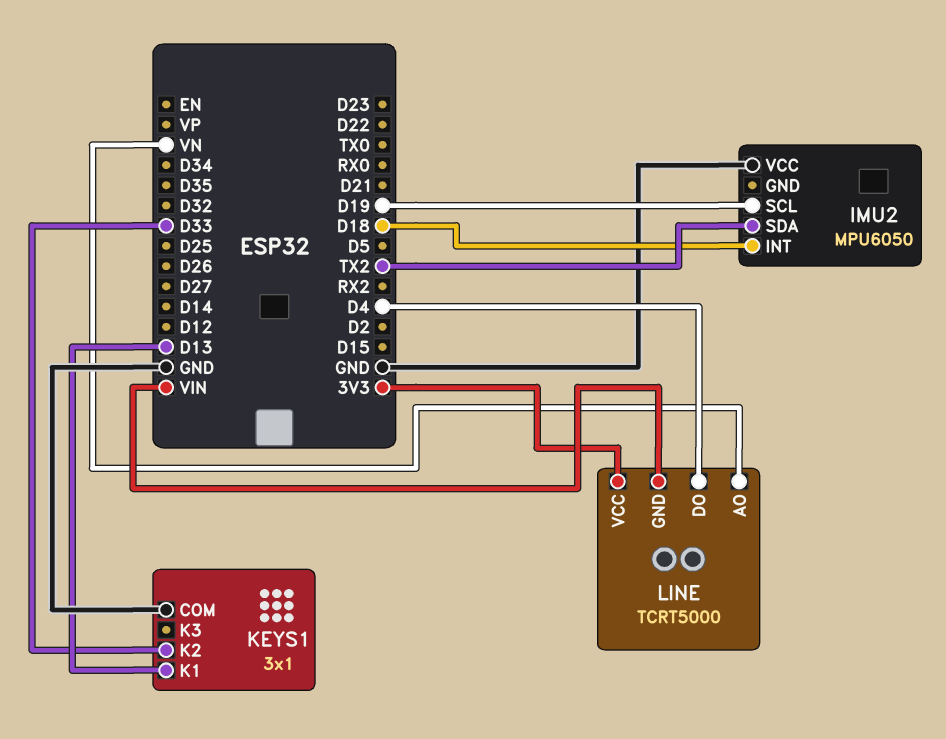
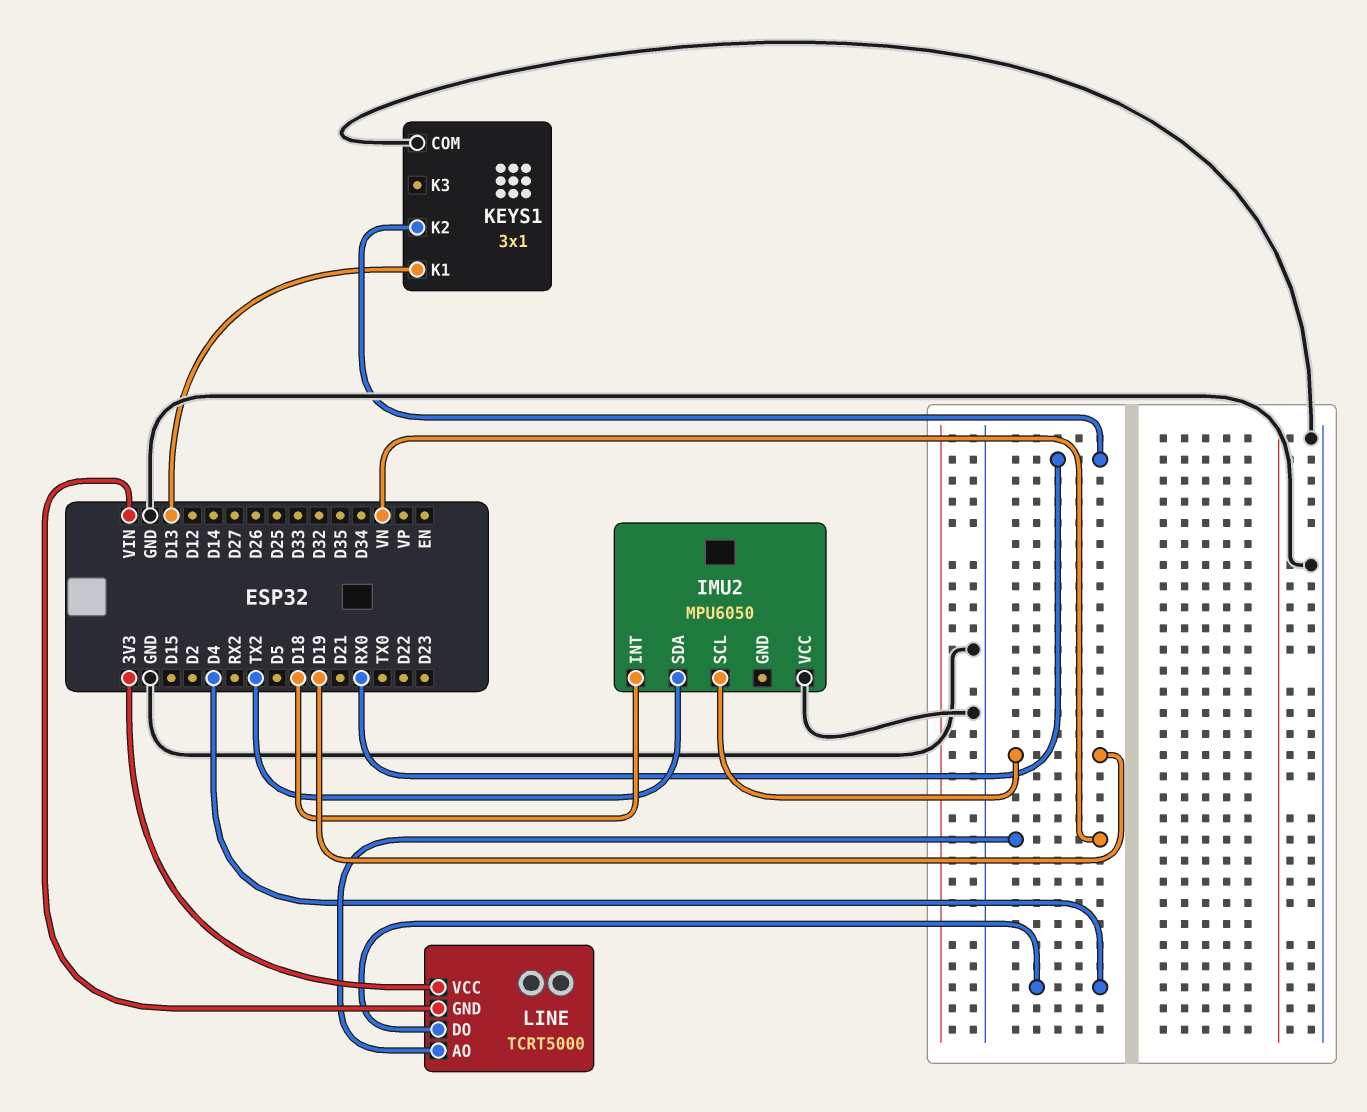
KEYS1 pin K2: D33 -> RX0

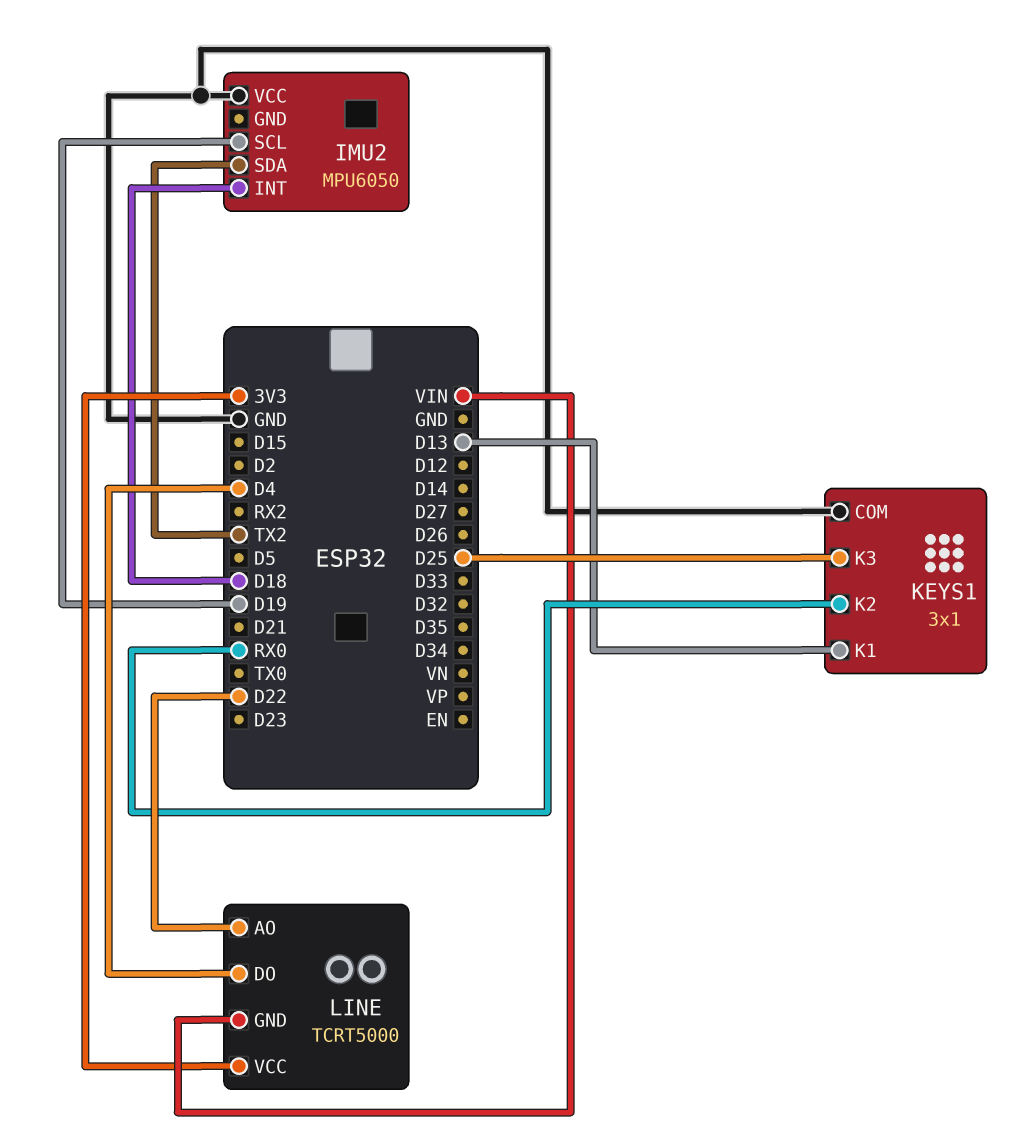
KEYS1 pin K3: none -> D25
LINE pin AO: VN -> D22

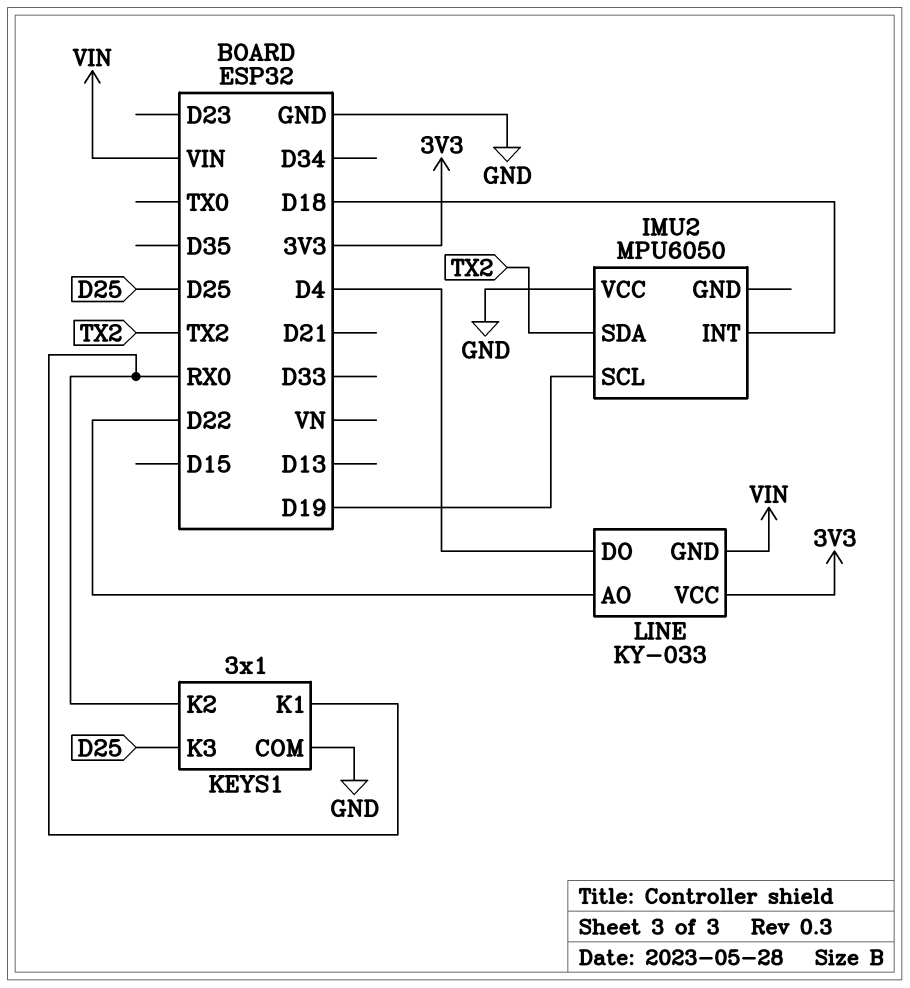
KEYS1 pin K1: D13 -> RX0
LINE: TCRT5000 -> KY-033

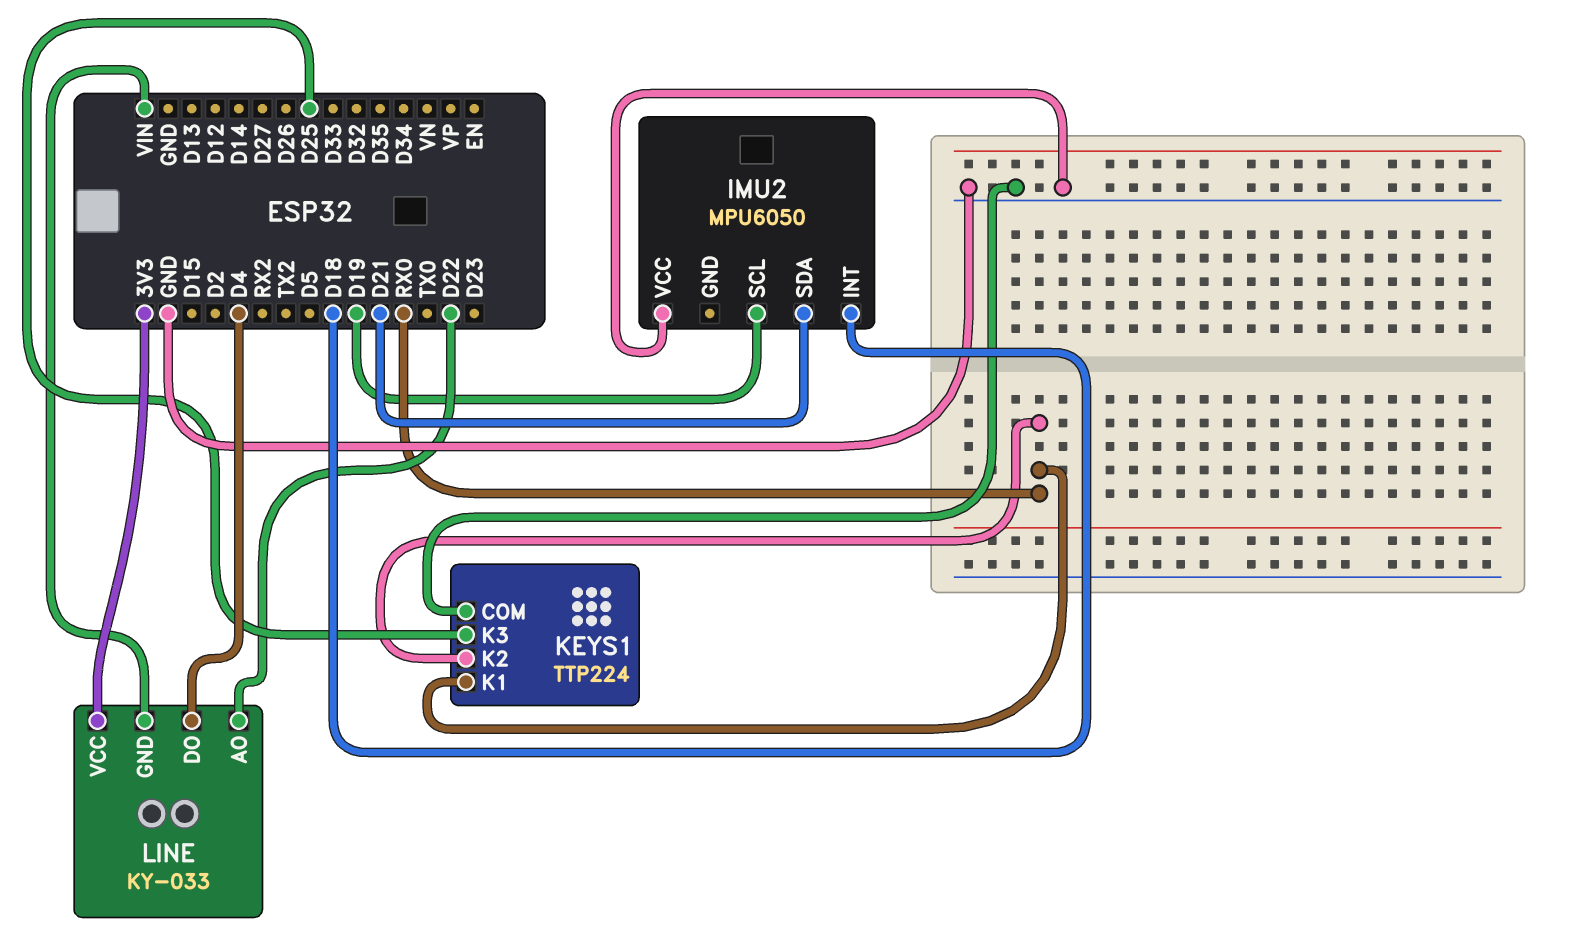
IMU2 pin SDA: TX2 -> D21
KEYS1: 3x1 -> TTP224

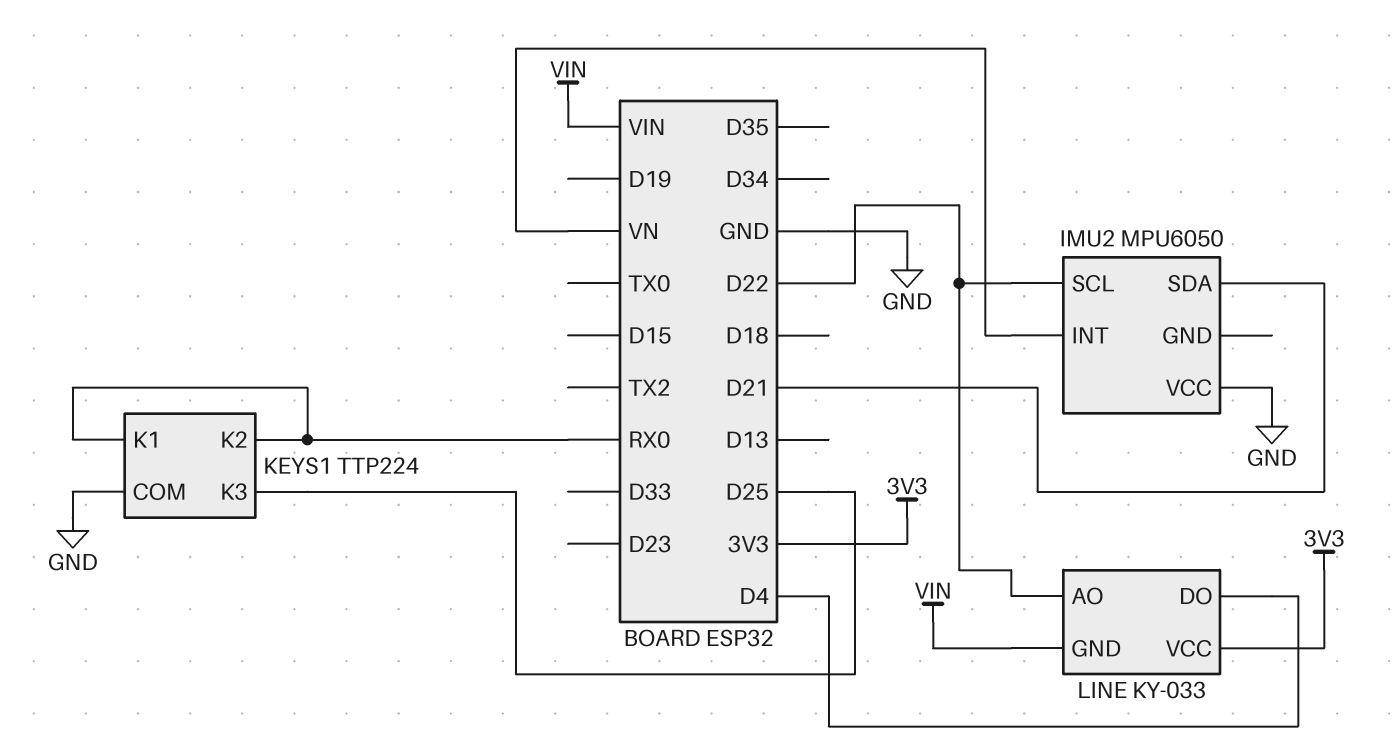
IMU2 pin INT: D18 -> VN
IMU2 pin SCL: D19 -> D22

